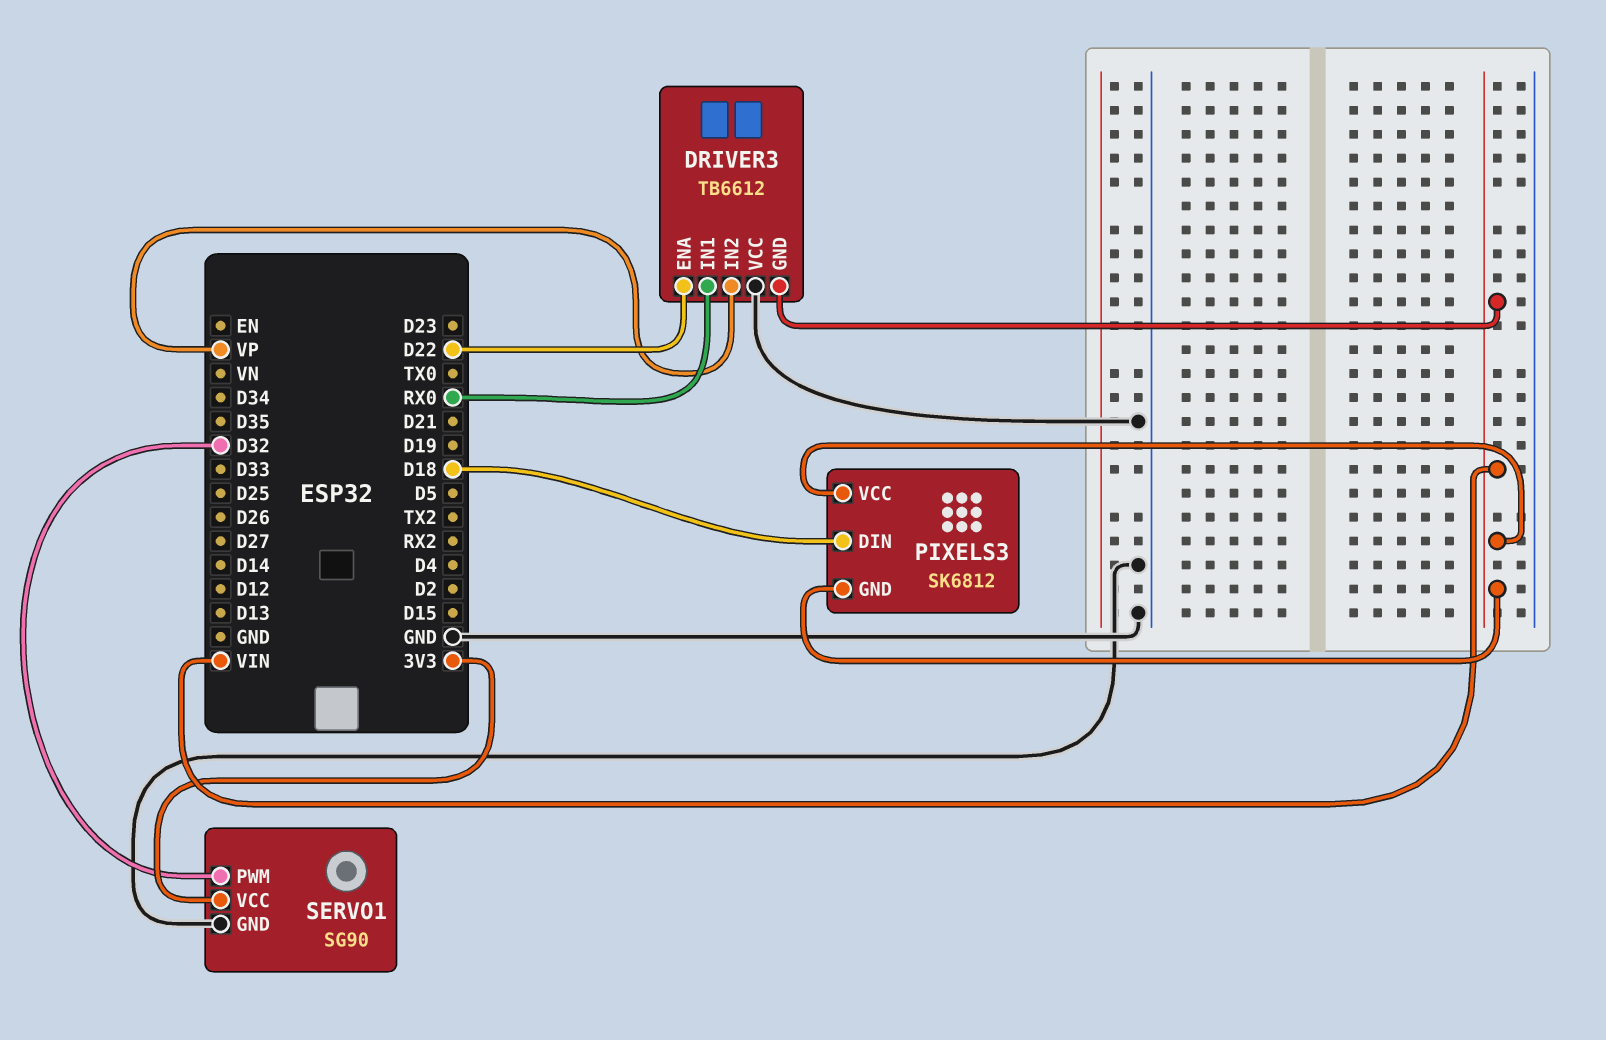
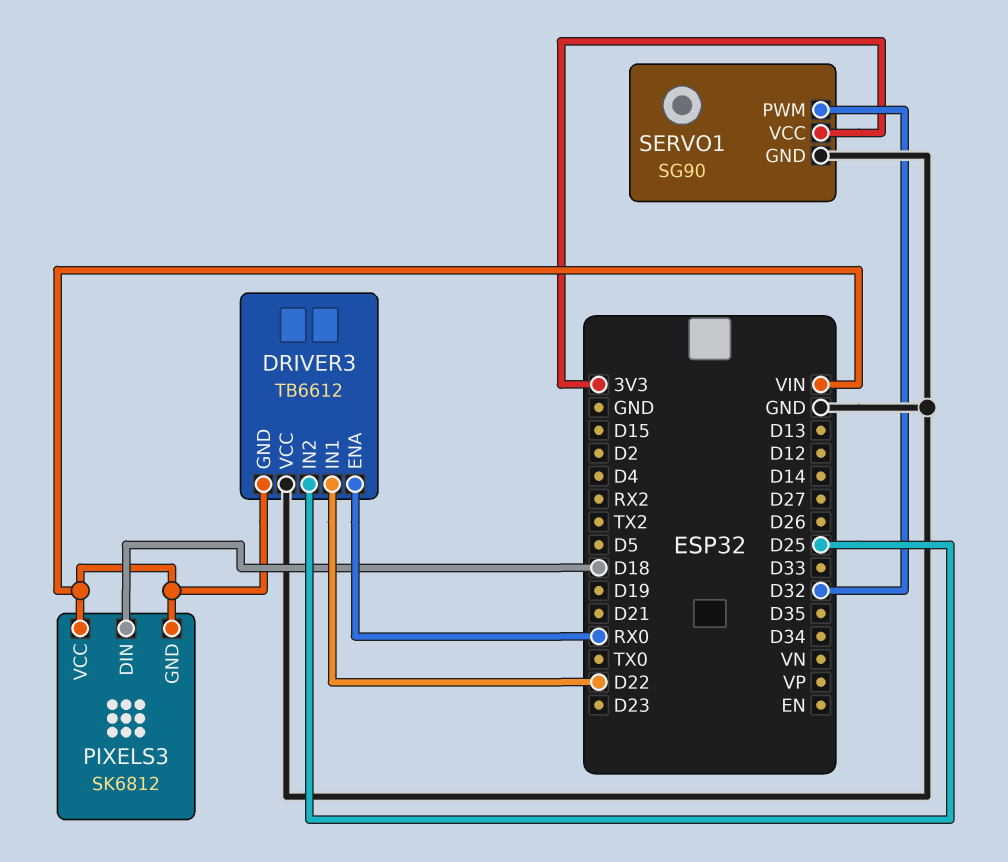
DRIVER3 pin ENA: D22 -> RX0
DRIVER3 pin IN1: RX0 -> D22
DRIVER3 pin IN2: VP -> D25

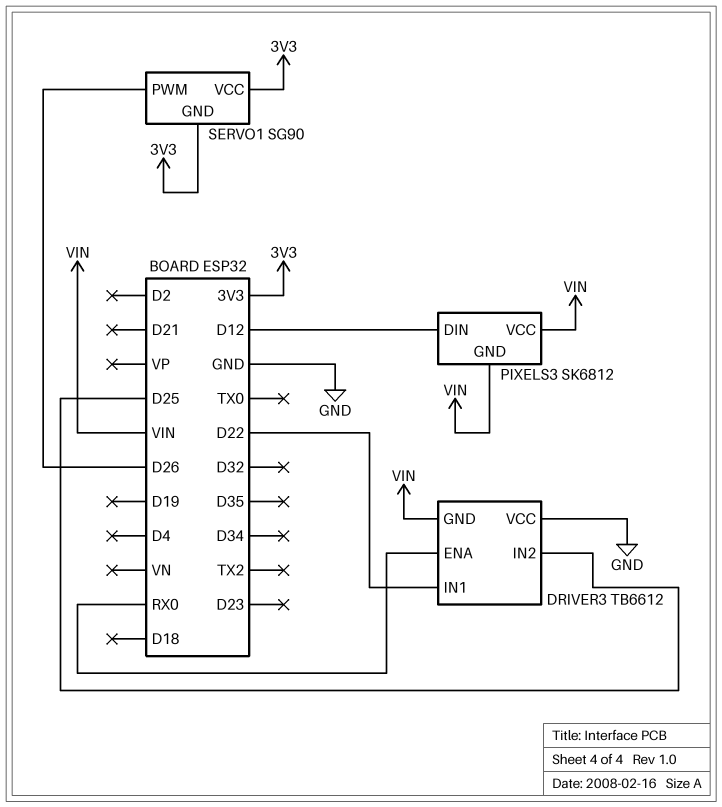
PIXELS3 pin DIN: D18 -> D12
SERVO1 pin GND: GND -> 3V3
SERVO1 pin PWM: D32 -> D26

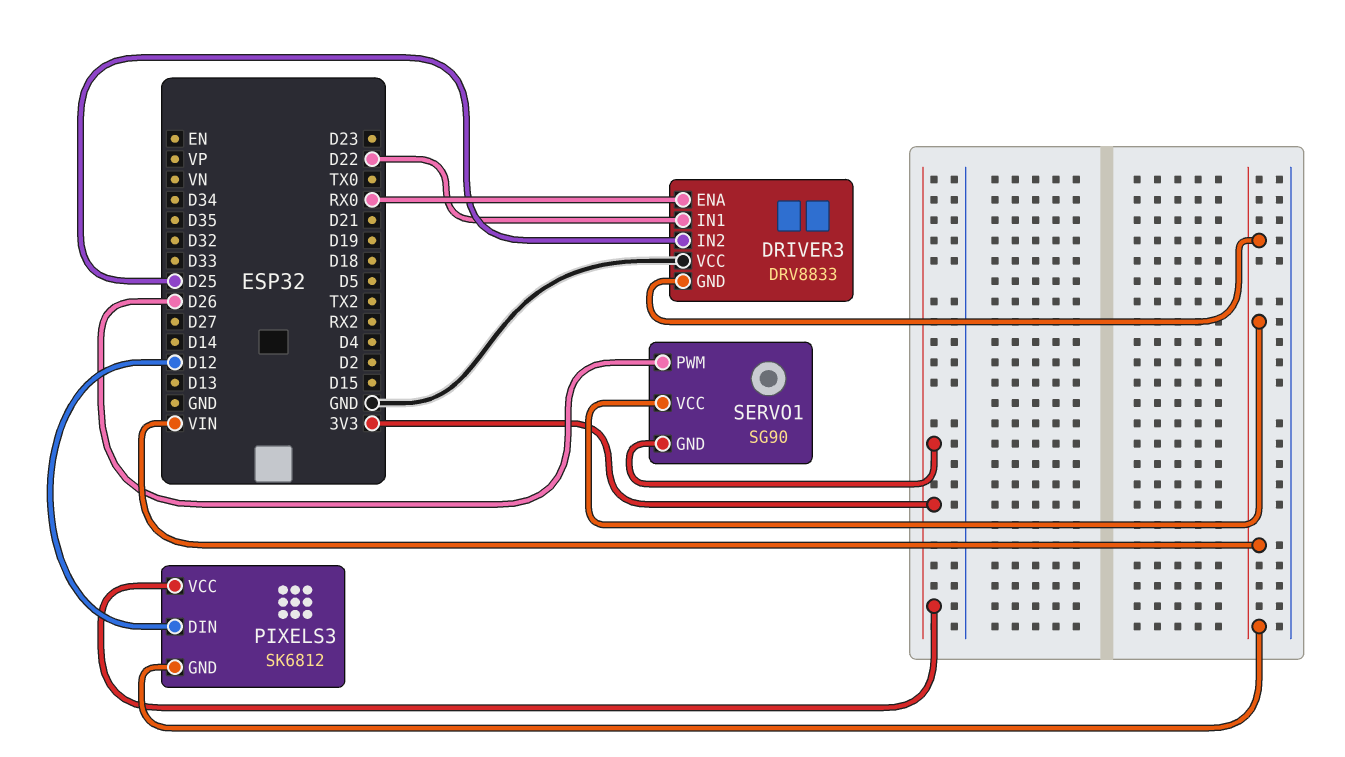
DRIVER3: TB6612 -> DRV8833
PIXELS3 pin VCC: VIN -> 3V3
SERVO1 pin VCC: 3V3 -> VIN

